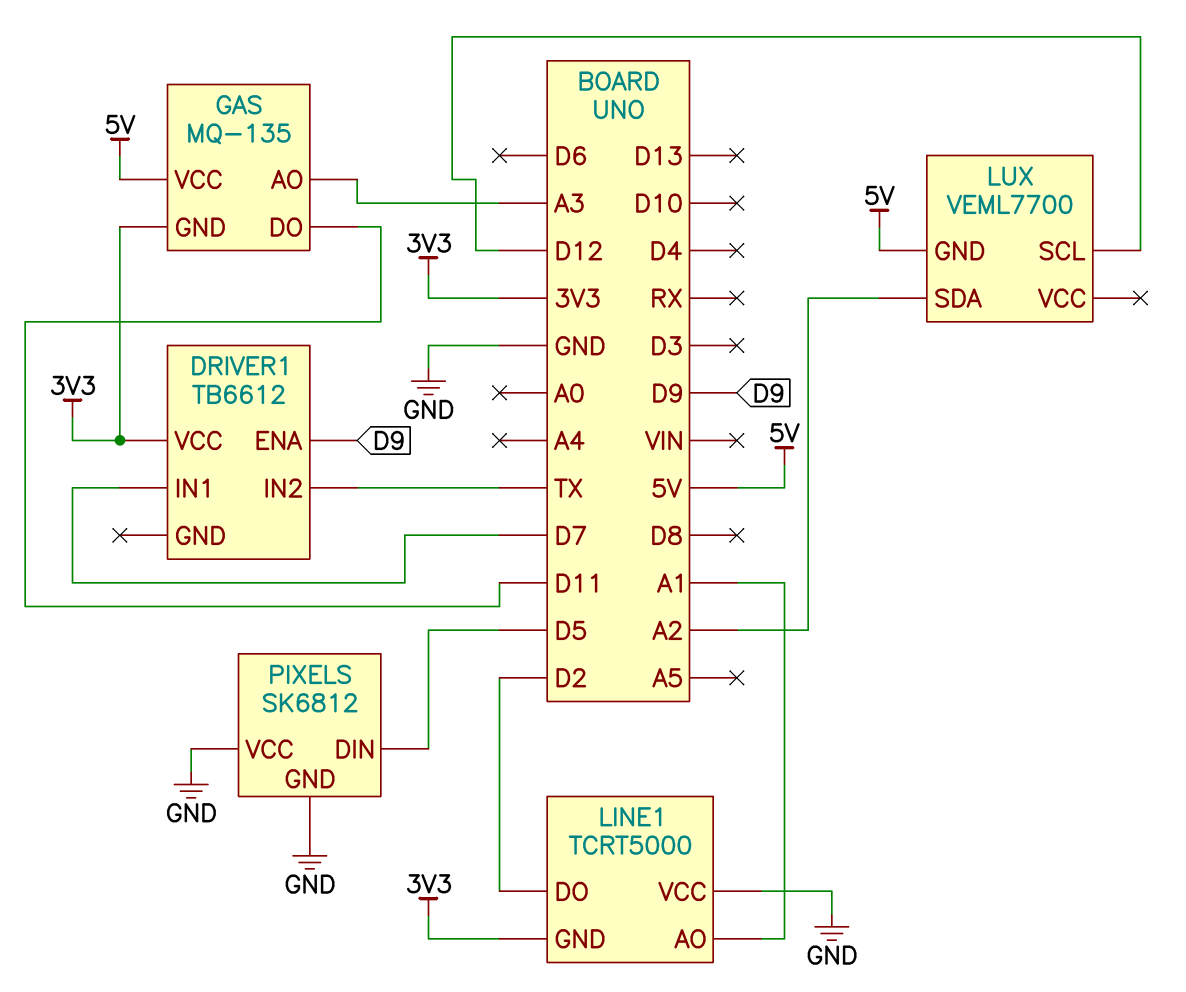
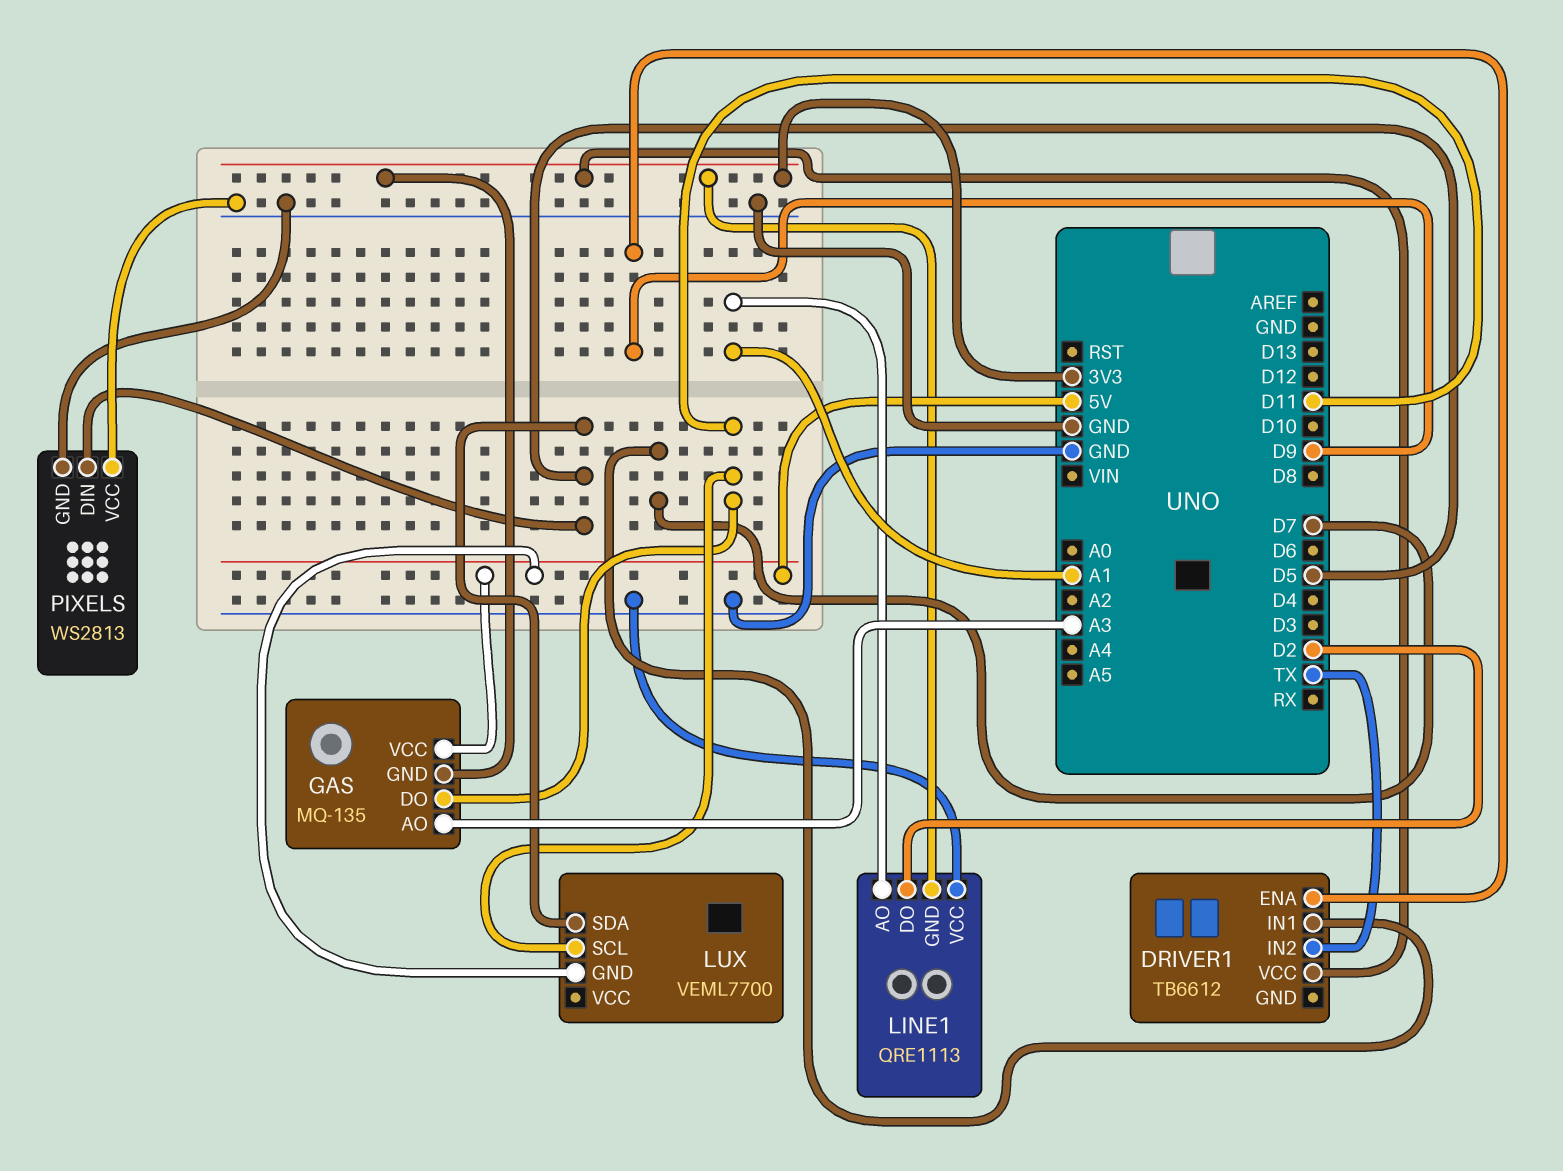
LINE1: TCRT5000 -> QRE1113
LUX pin SCL: D12 -> D11
LUX pin SDA: A2 -> D5
PIXELS: SK6812 -> WS2813

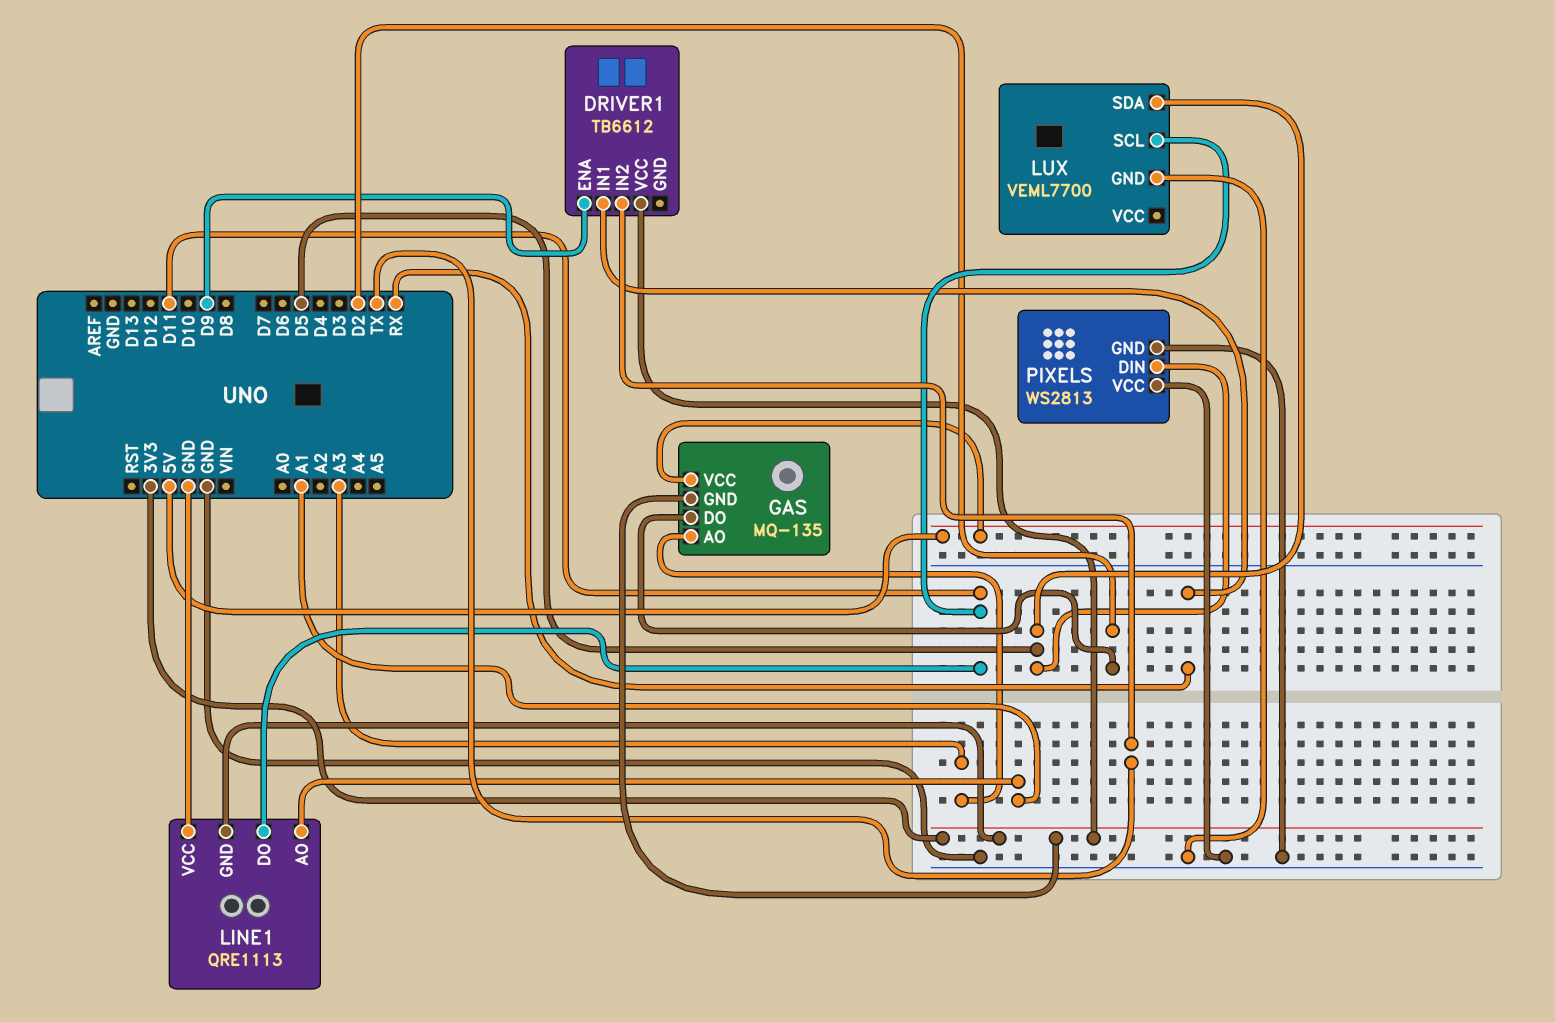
DRIVER1 pin IN1: D7 -> RX
GAS pin DO: D11 -> D2
LINE1 pin DO: D2 -> D11
LUX pin GND: 5V -> GND

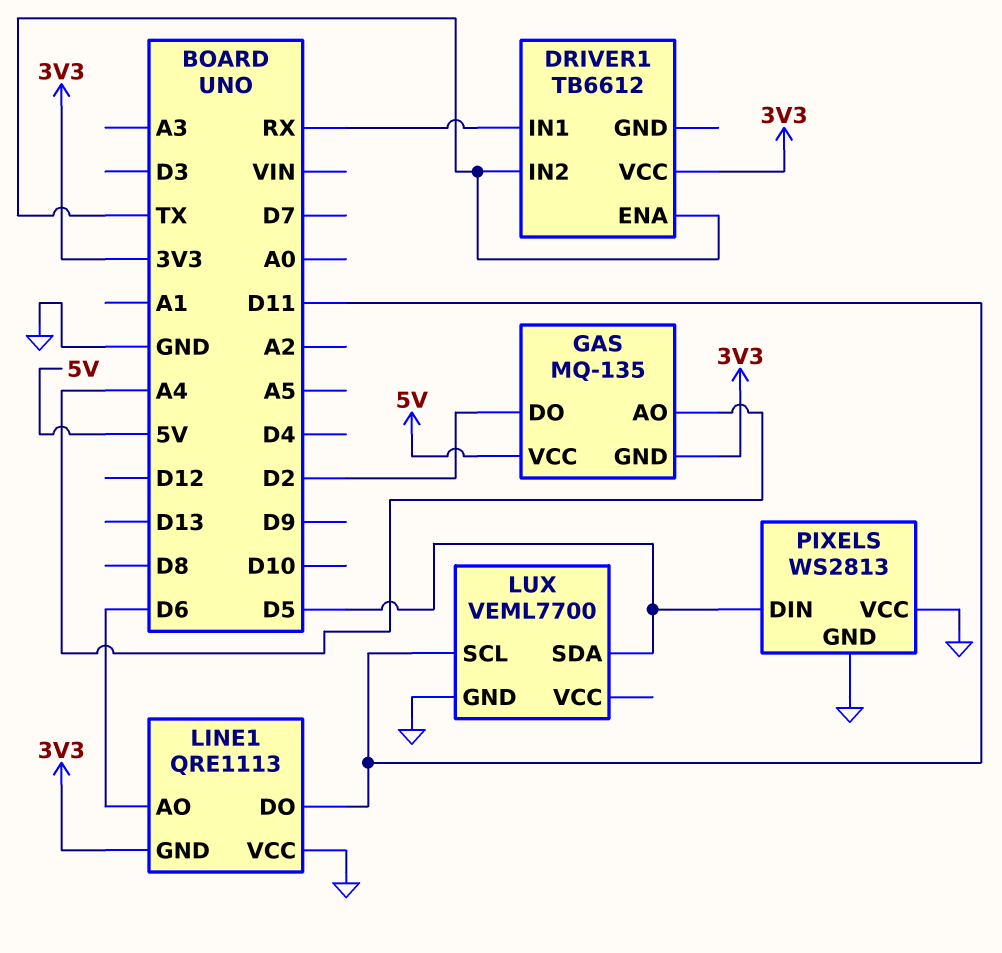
DRIVER1 pin ENA: D9 -> TX
GAS pin AO: A3 -> A4
LINE1 pin AO: A1 -> D6

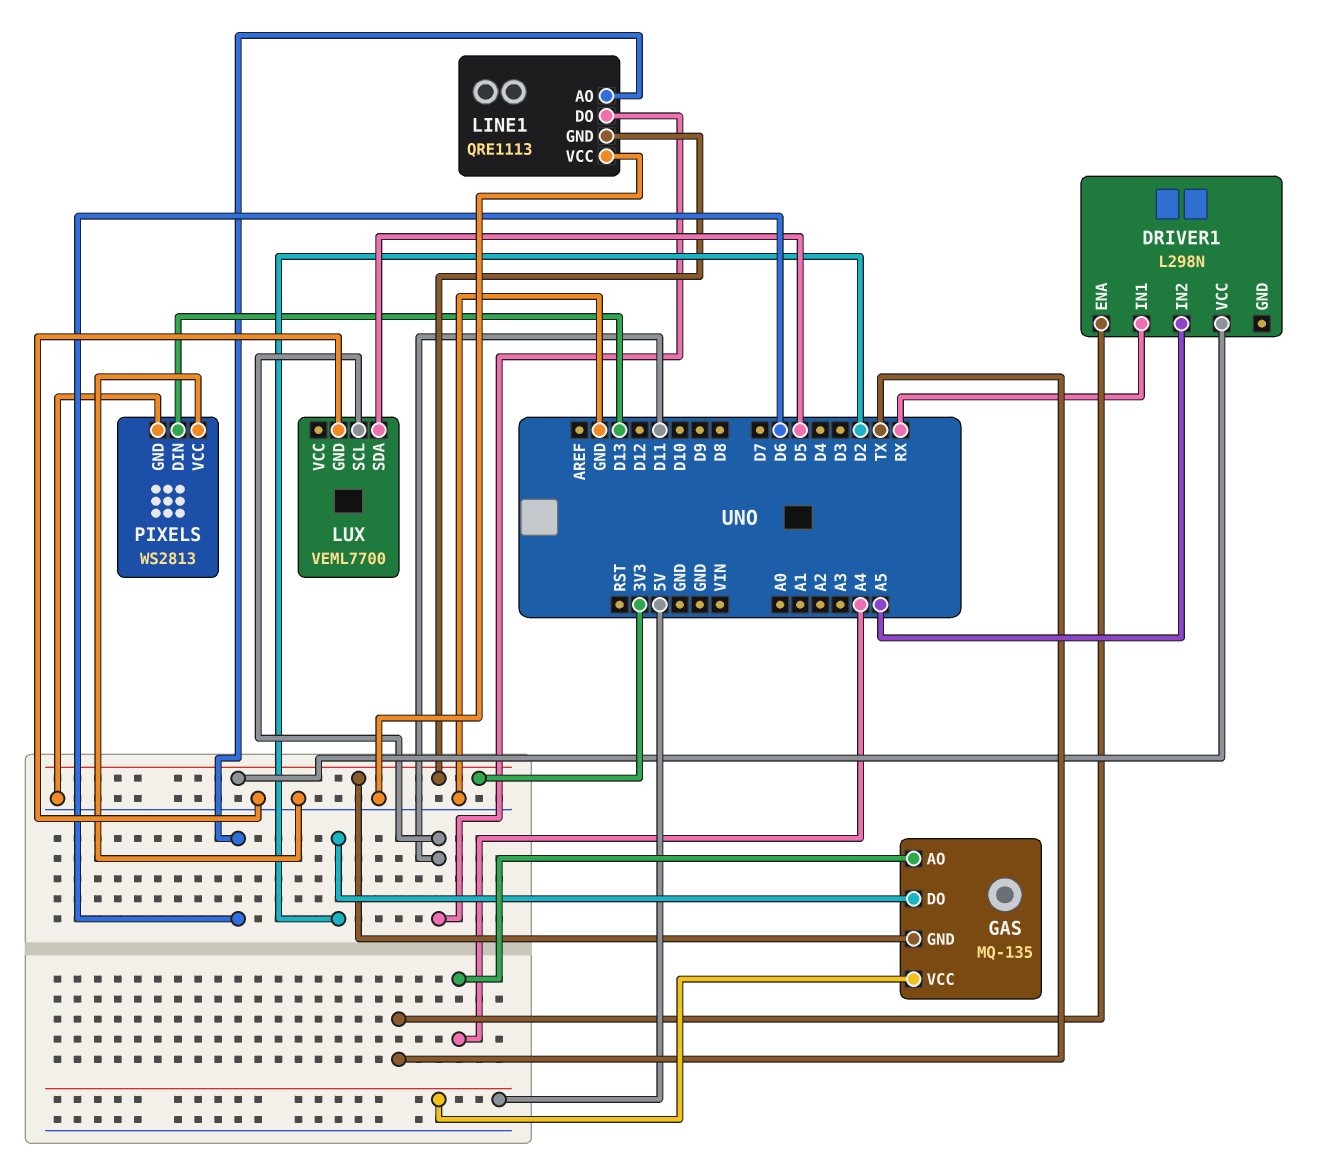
DRIVER1: TB6612 -> L298N
DRIVER1 pin IN2: TX -> A5
PIXELS pin DIN: D5 -> D13

